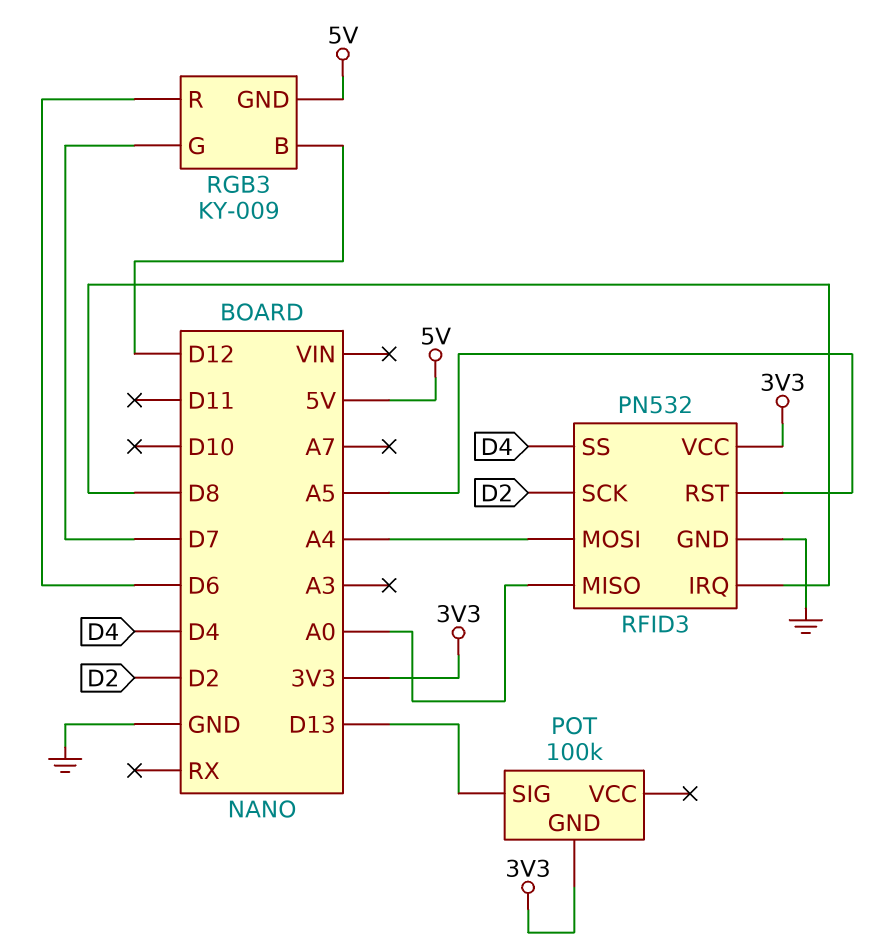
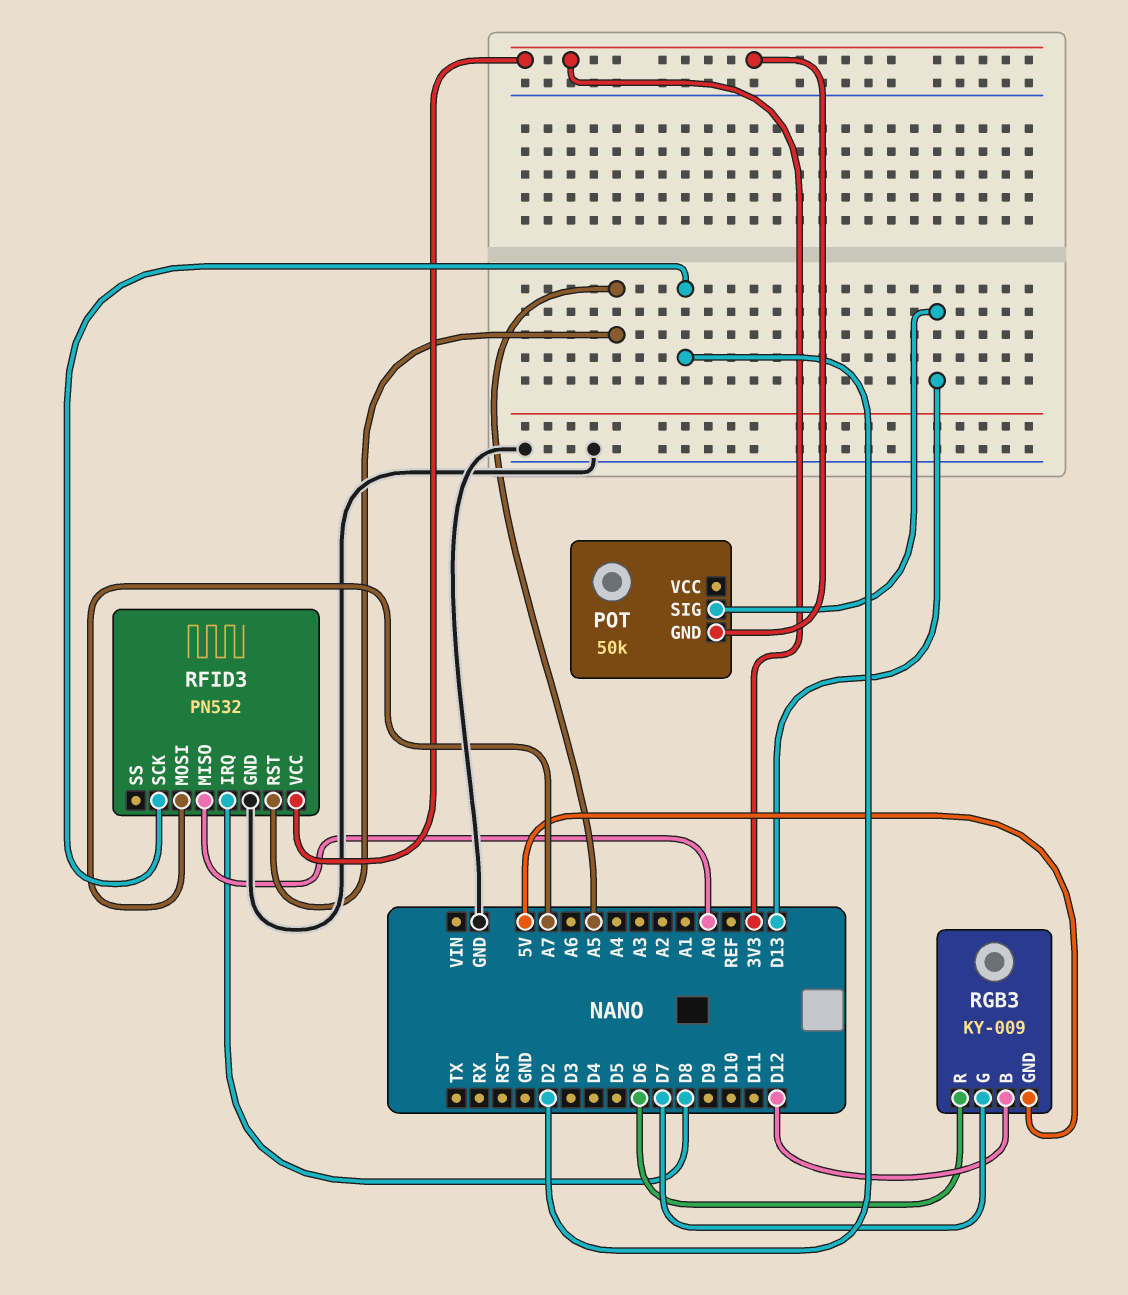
POT: 100k -> 50k
RFID3 pin MOSI: A4 -> A7
RFID3 pin SS: D4 -> none

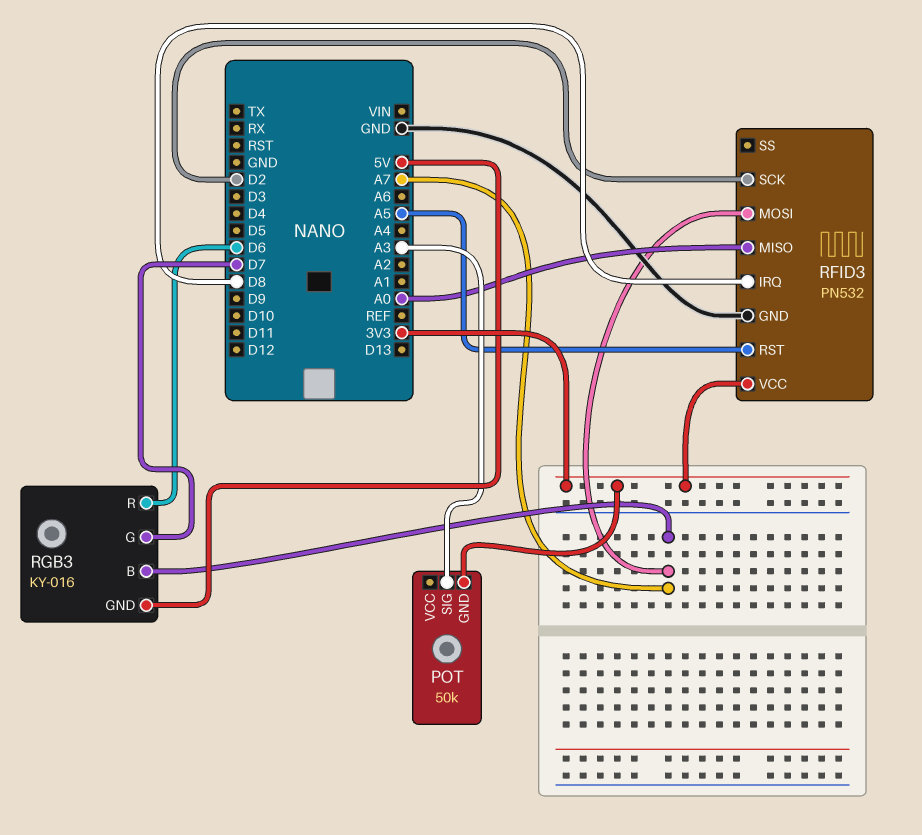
POT pin SIG: D13 -> A3
RGB3: KY-009 -> KY-016
RGB3 pin B: D12 -> A7

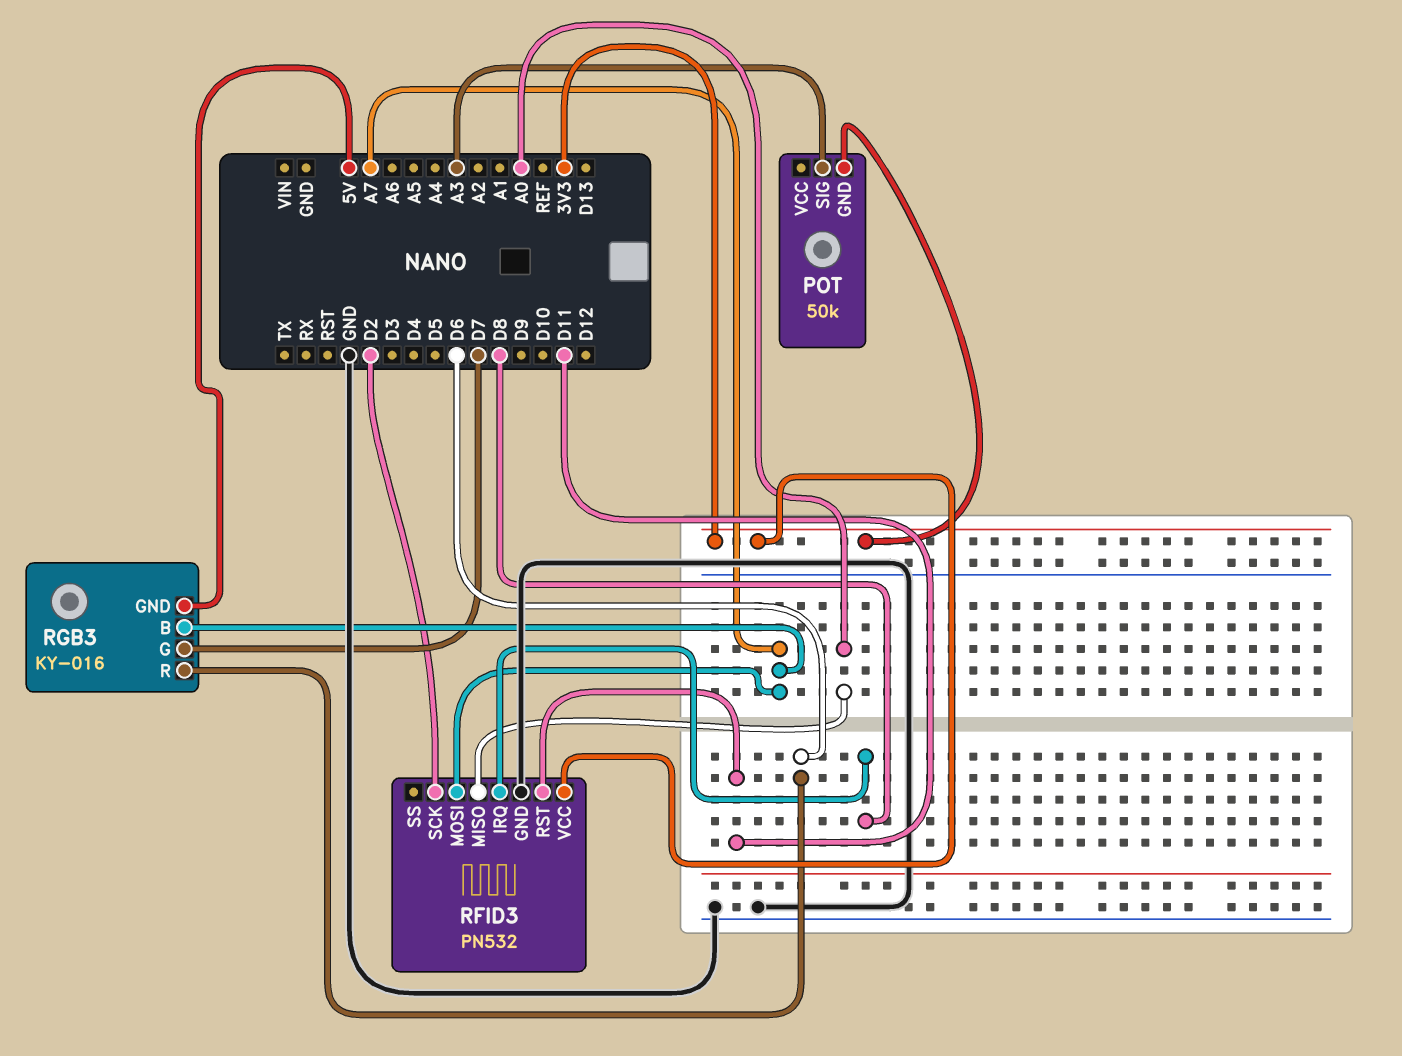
RFID3 pin RST: A5 -> D11

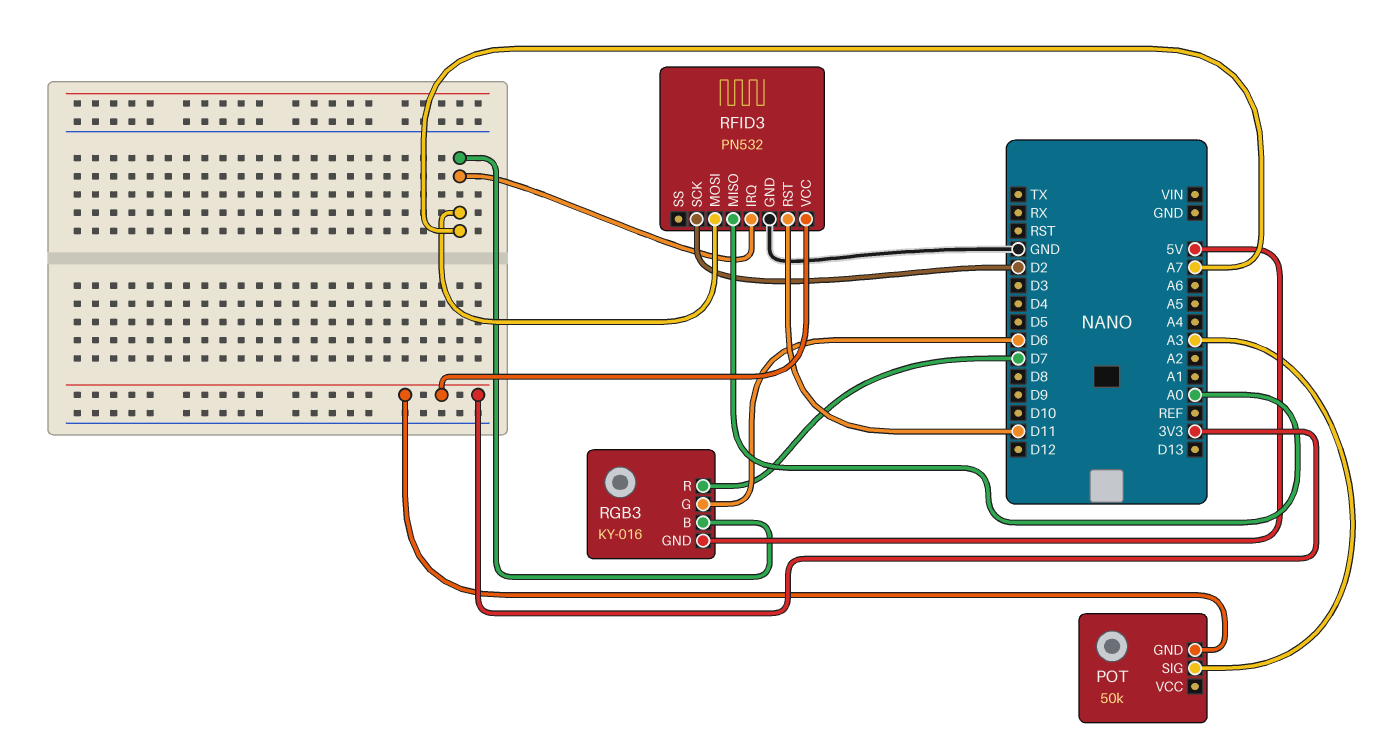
RFID3 pin IRQ: D8 -> A7
RGB3 pin G: D7 -> D6
RGB3 pin R: D6 -> D7

